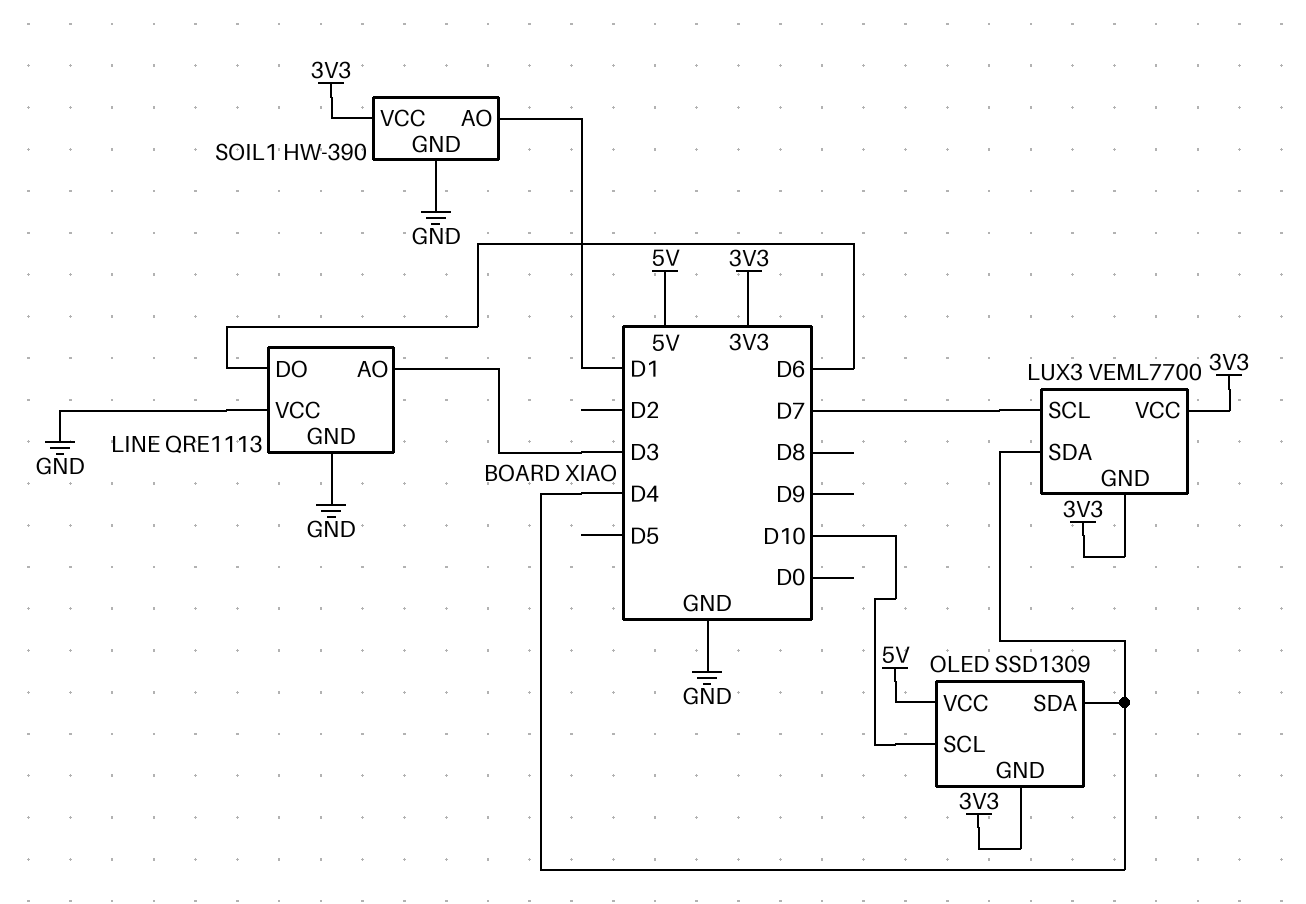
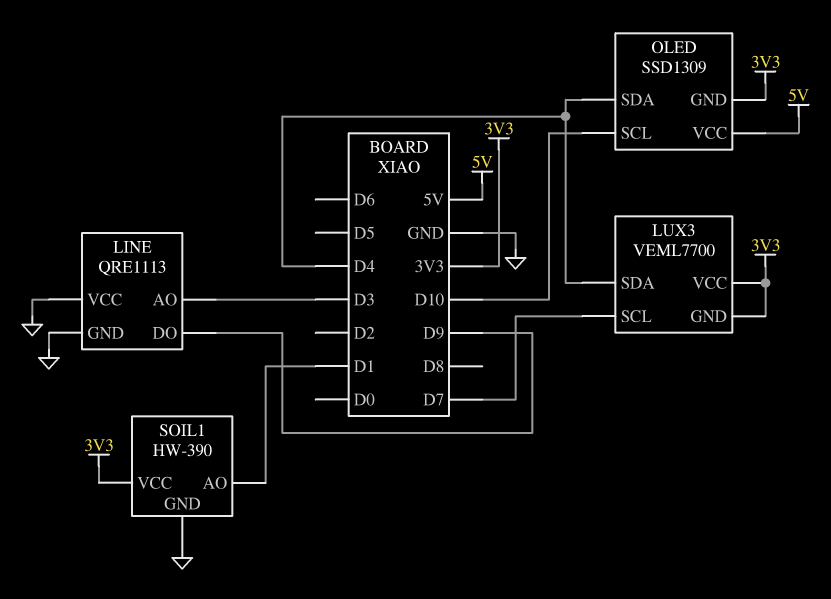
LINE pin DO: D6 -> D9

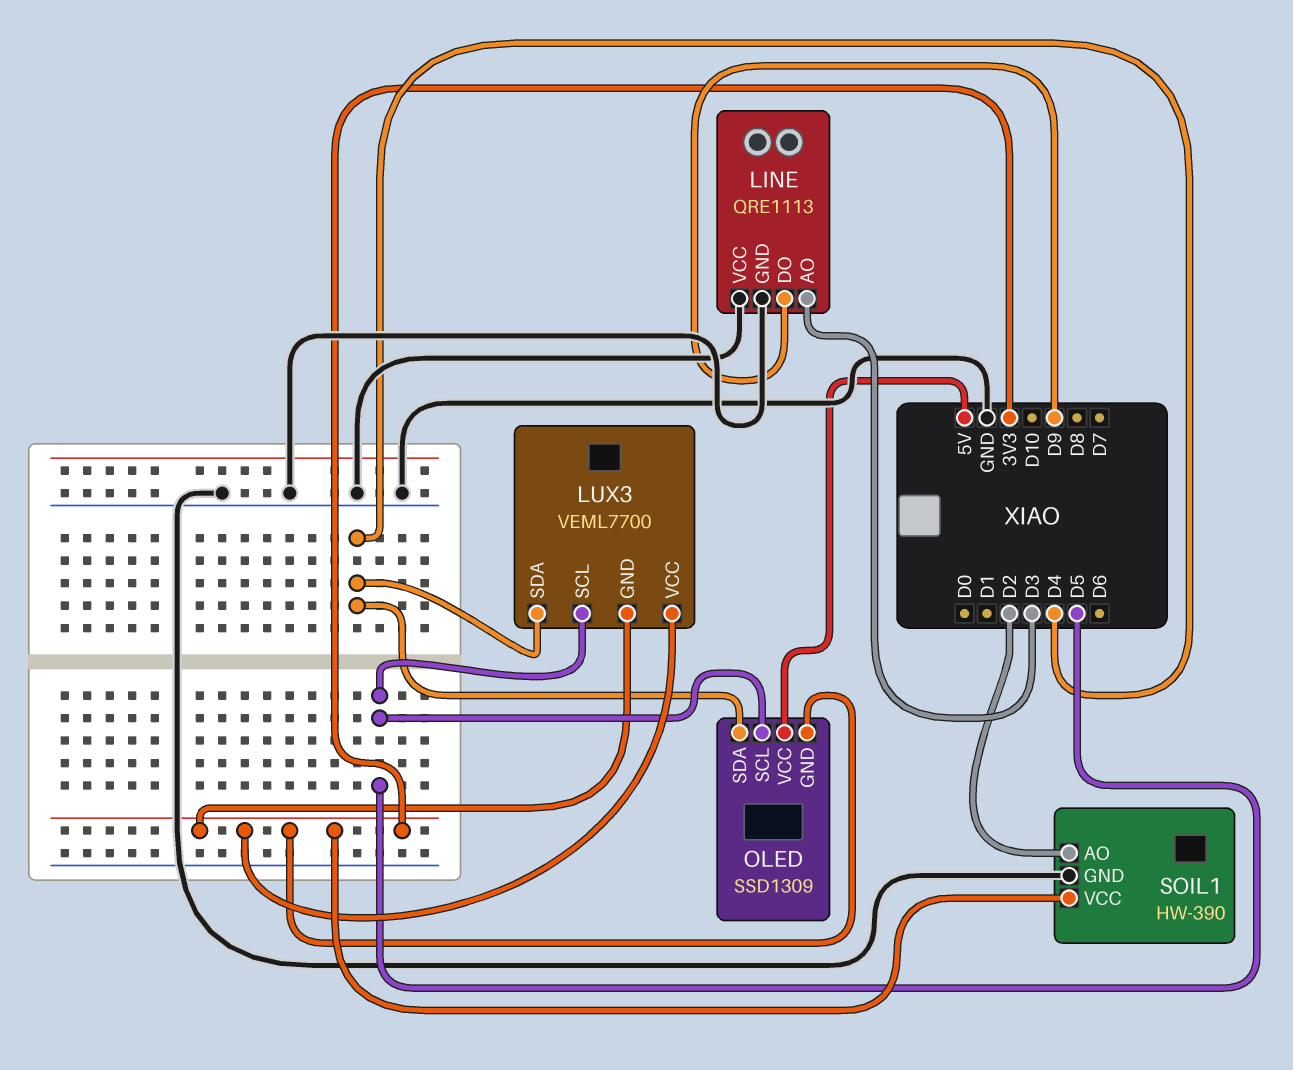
LUX3 pin SCL: D7 -> D5
OLED pin SCL: D10 -> D5
SOIL1 pin AO: D1 -> D2

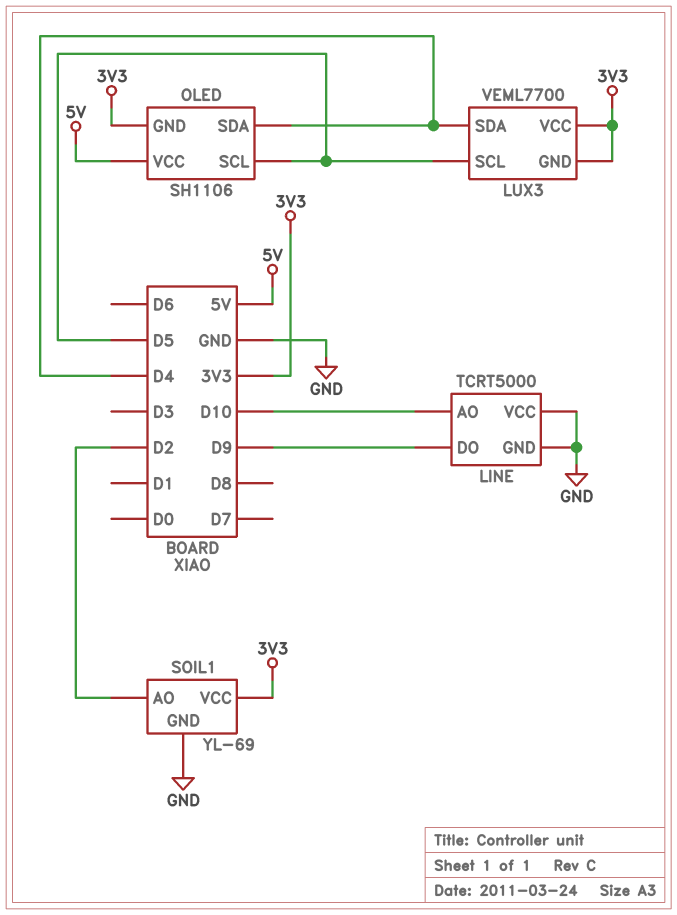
LINE: QRE1113 -> TCRT5000
LINE pin AO: D3 -> D10
OLED: SSD1309 -> SH1106
SOIL1: HW-390 -> YL-69

